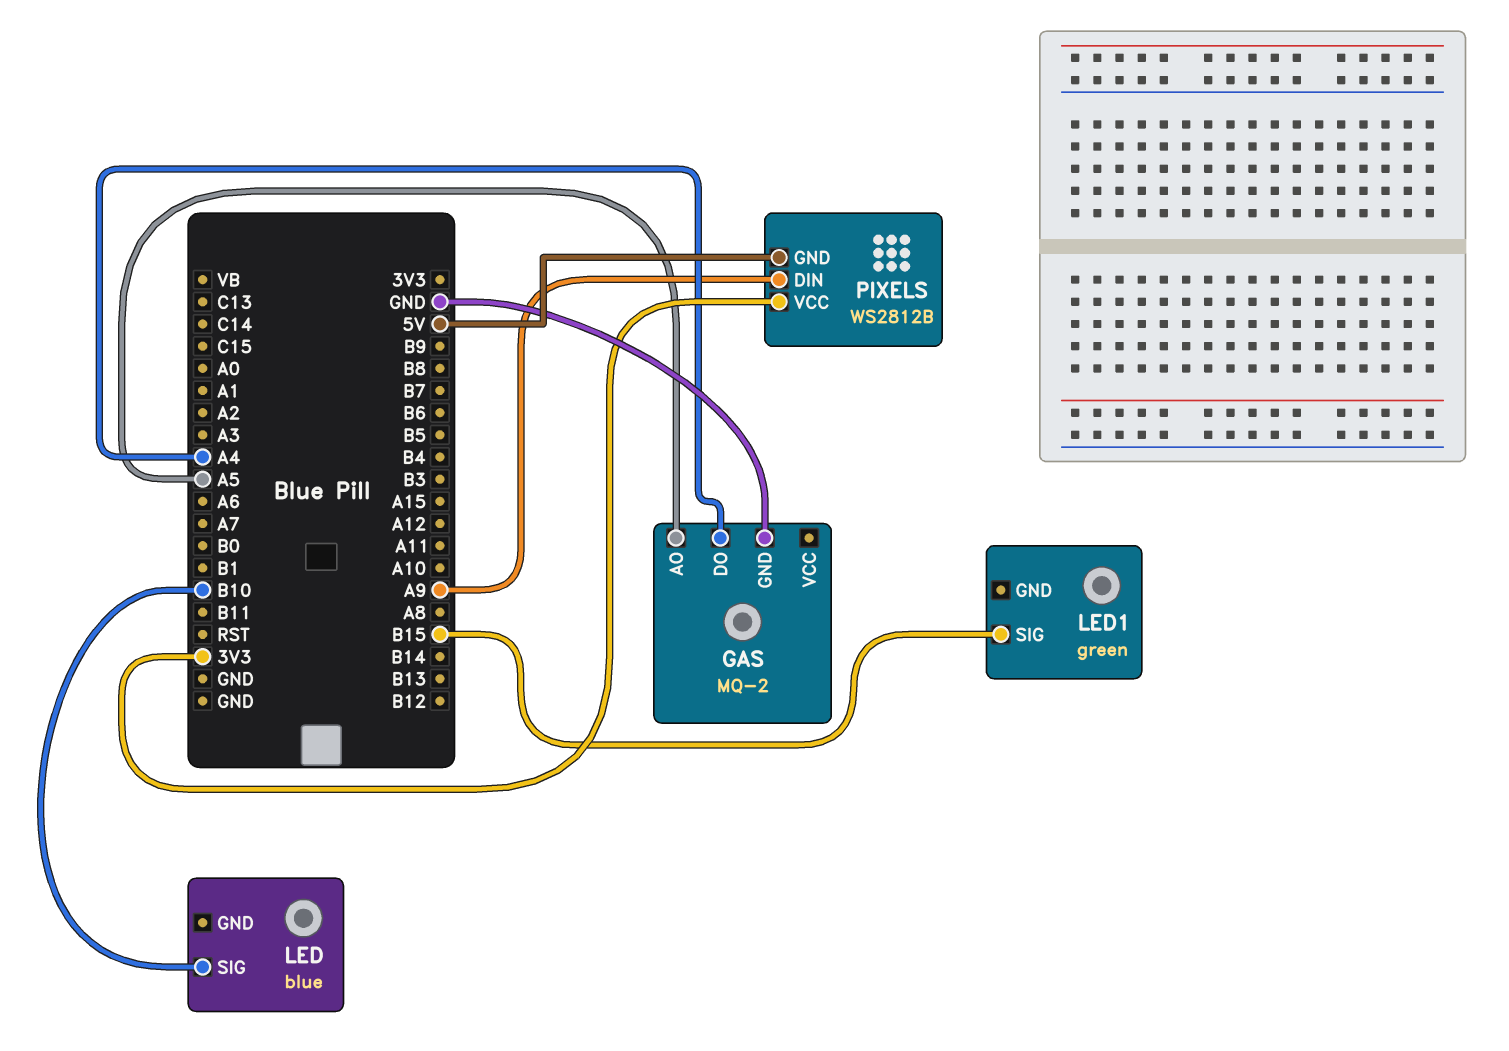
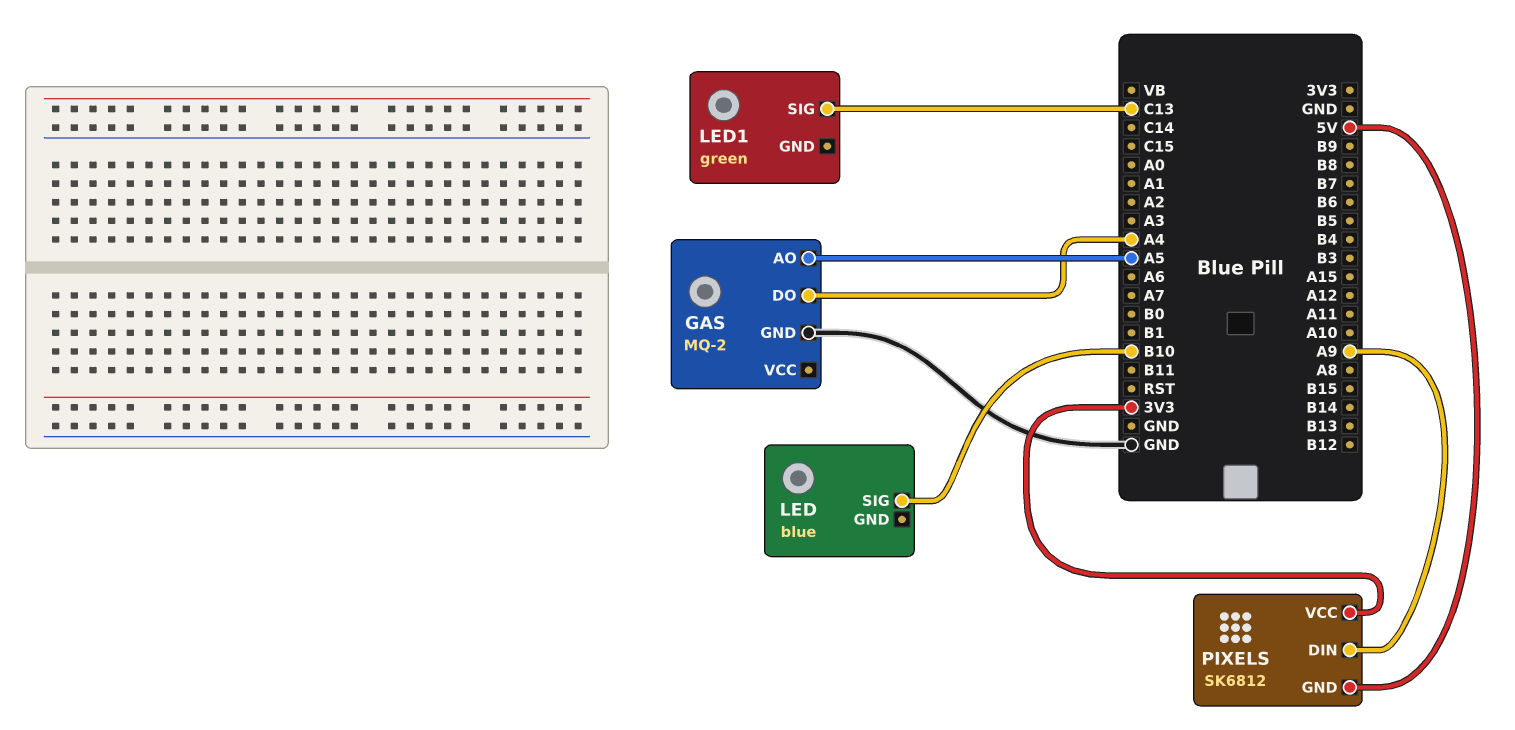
LED1 pin SIG: B15 -> C13
PIXELS: WS2812B -> SK6812

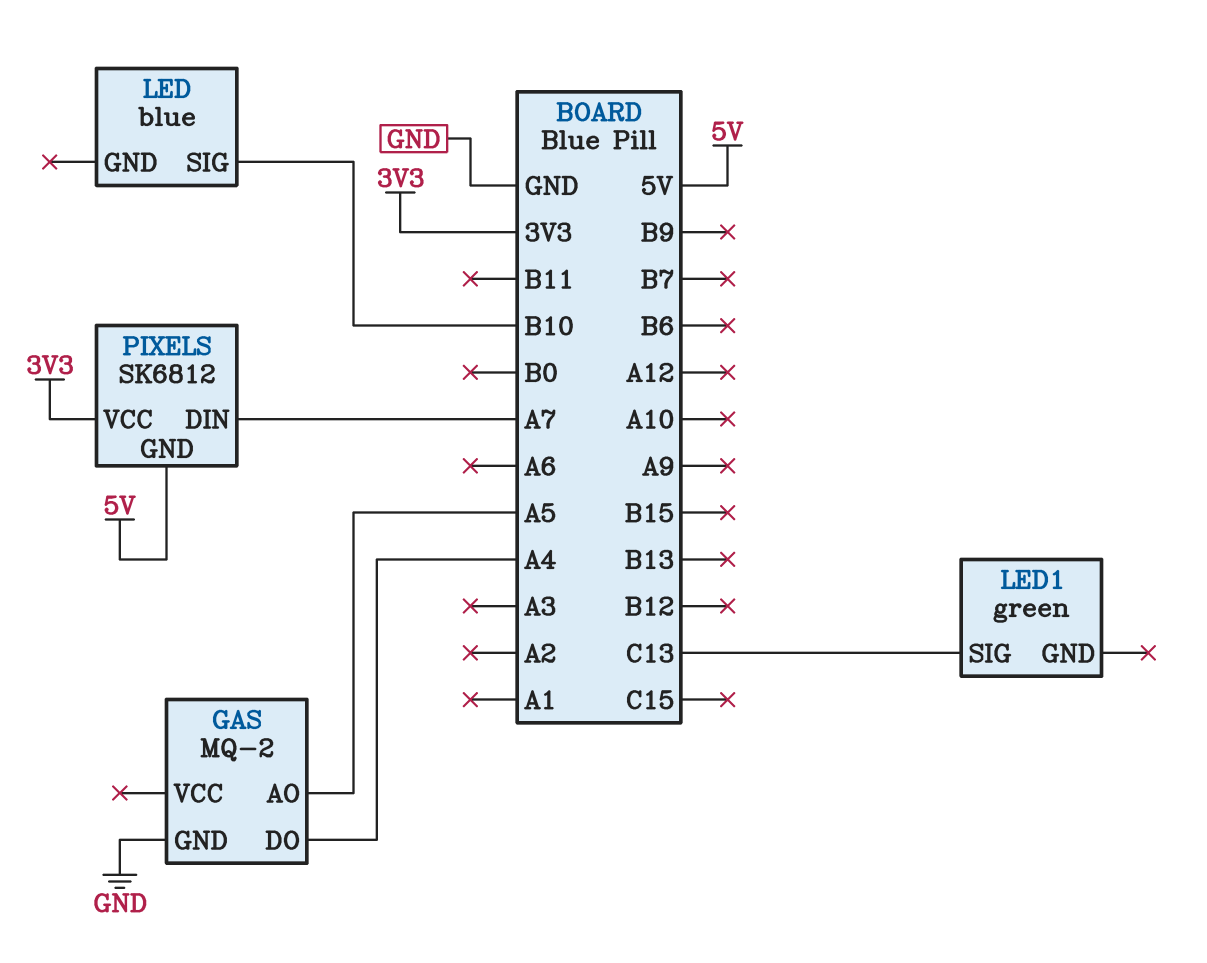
PIXELS pin DIN: A9 -> A7

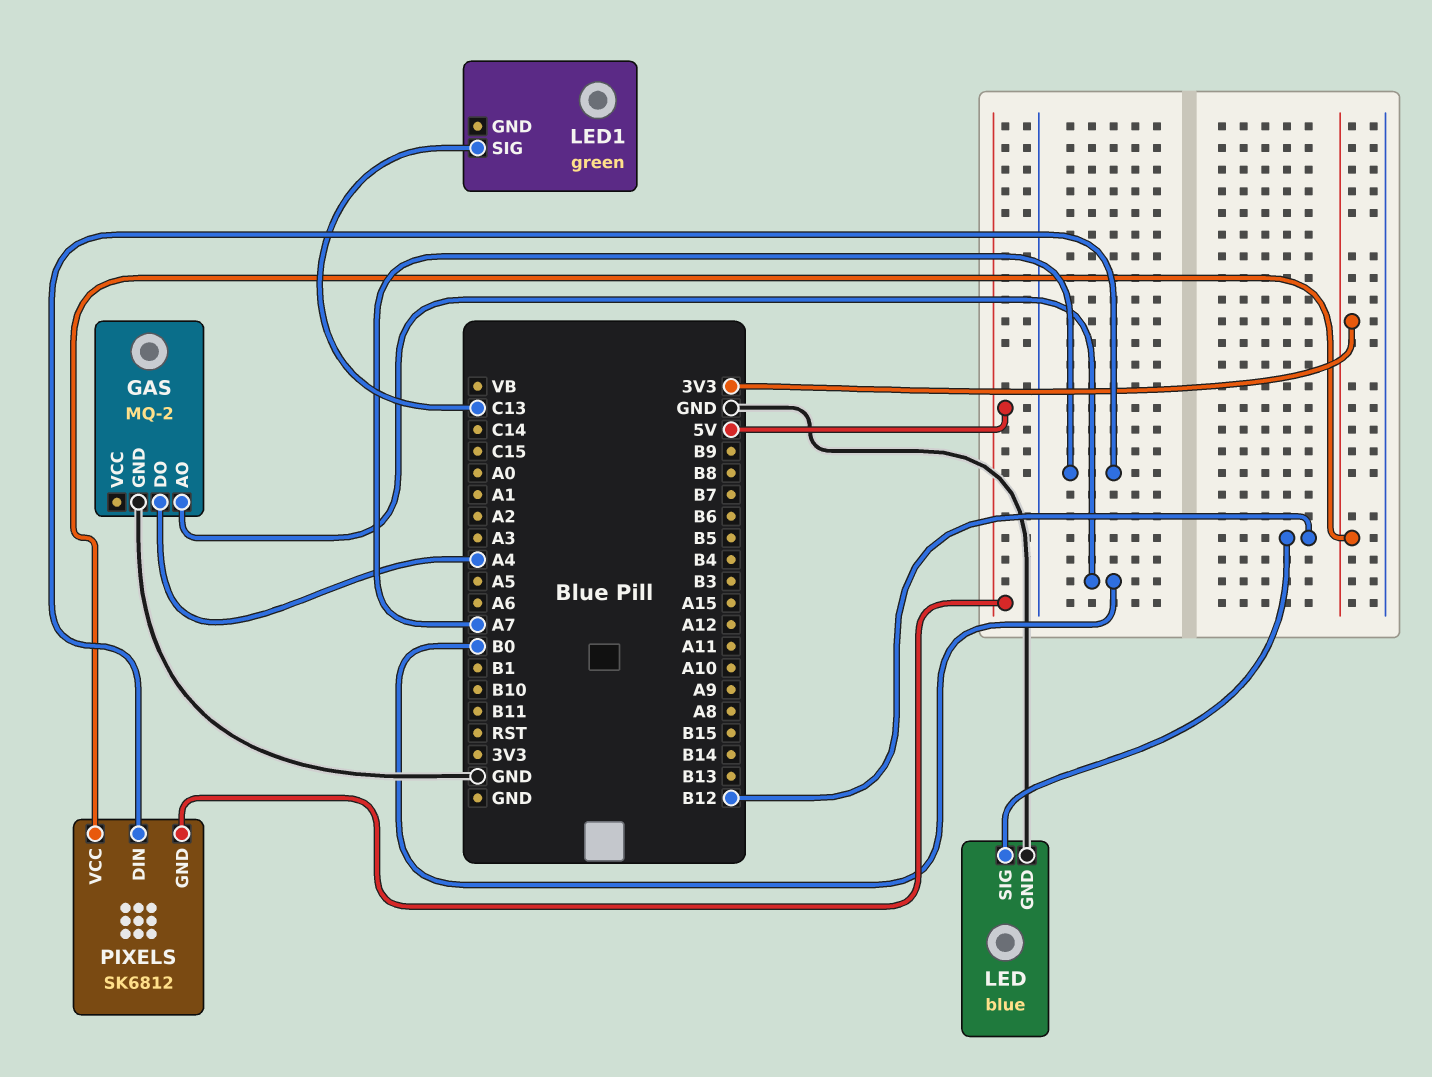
GAS pin AO: A5 -> B0
LED pin GND: none -> GND
LED pin SIG: B10 -> B12

